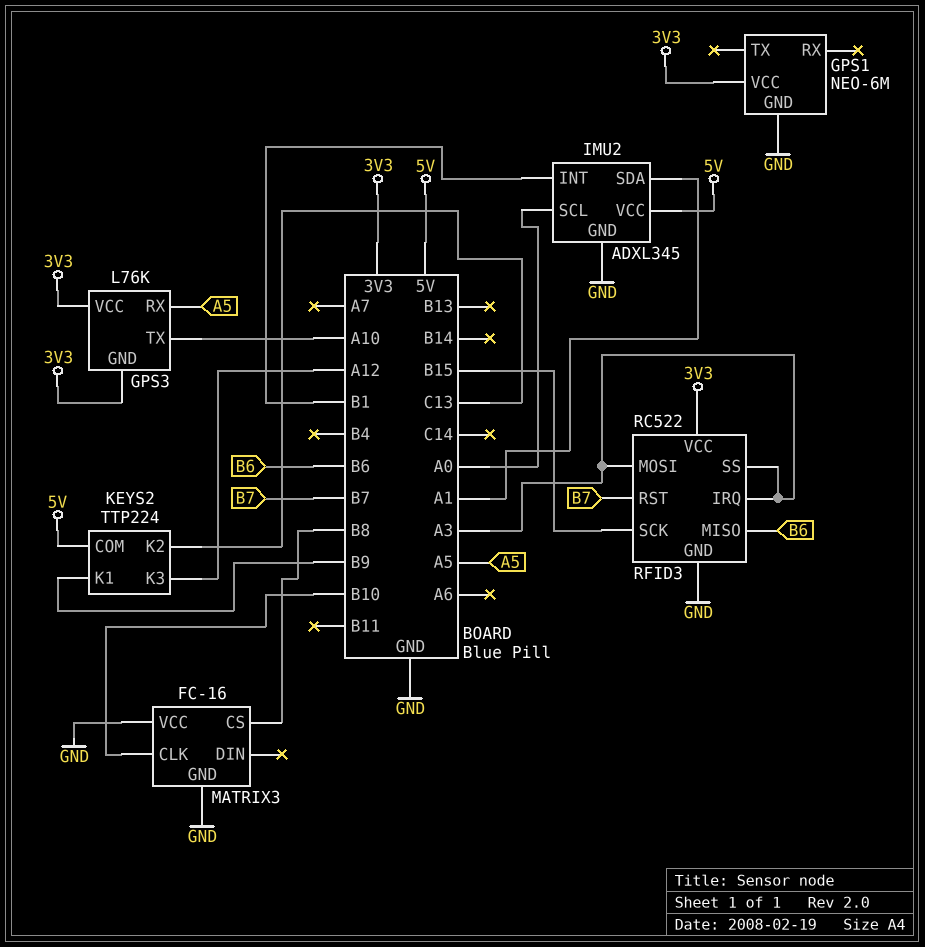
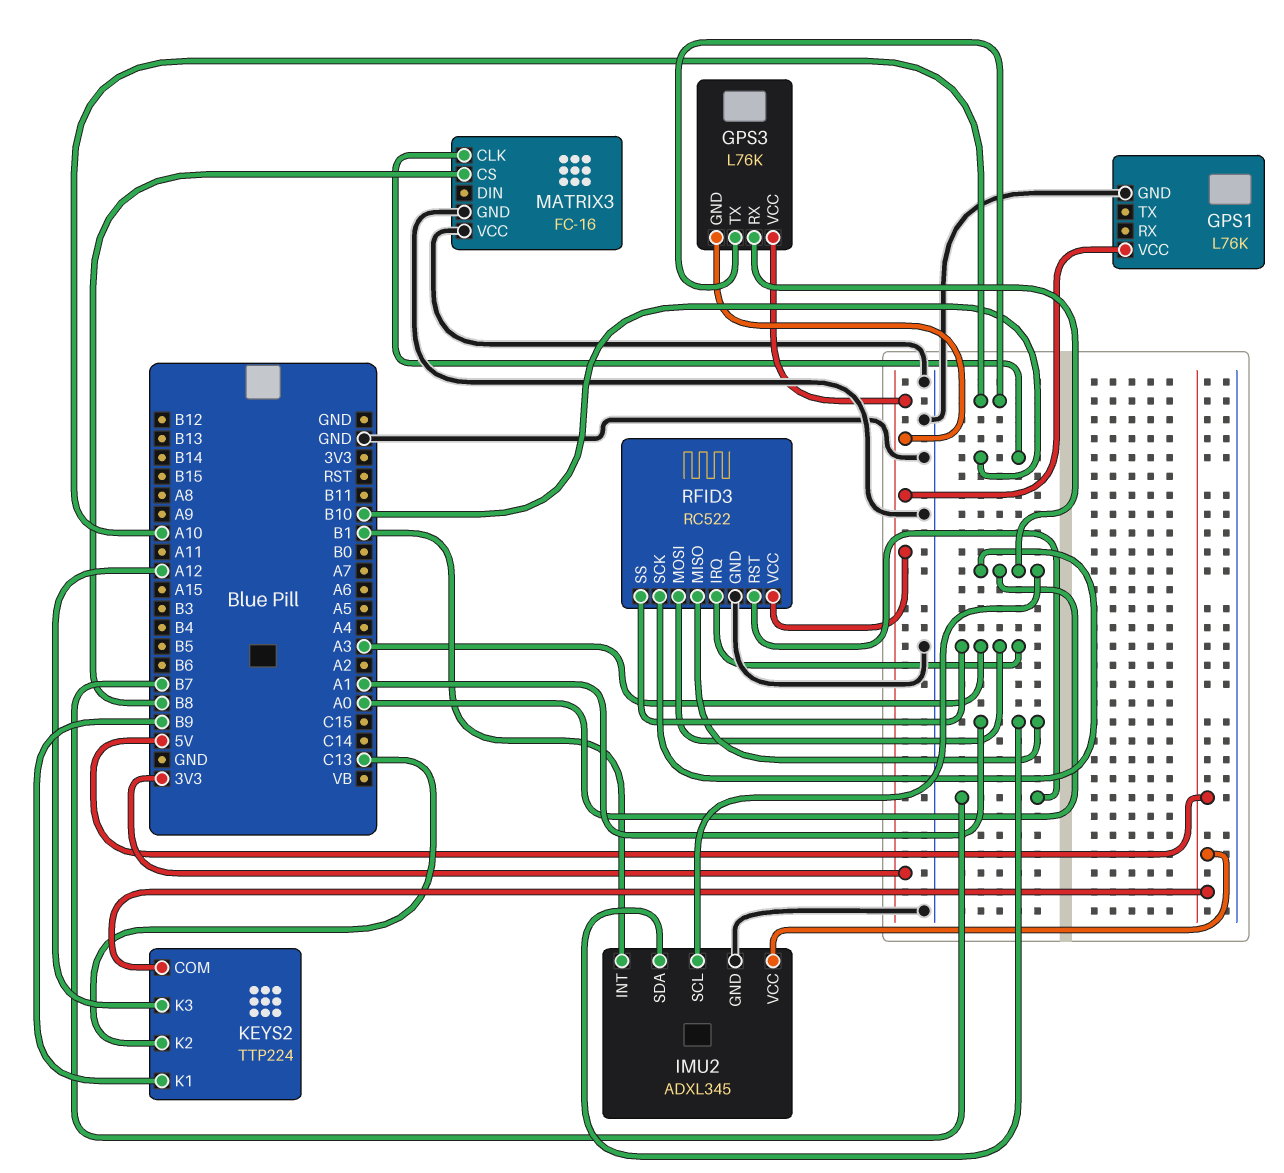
GPS1: NEO-6M -> L76K
GPS3 pin RX: A5 -> A0
RFID3 pin MISO: B6 -> A1
RFID3 pin SCK: B15 -> A0

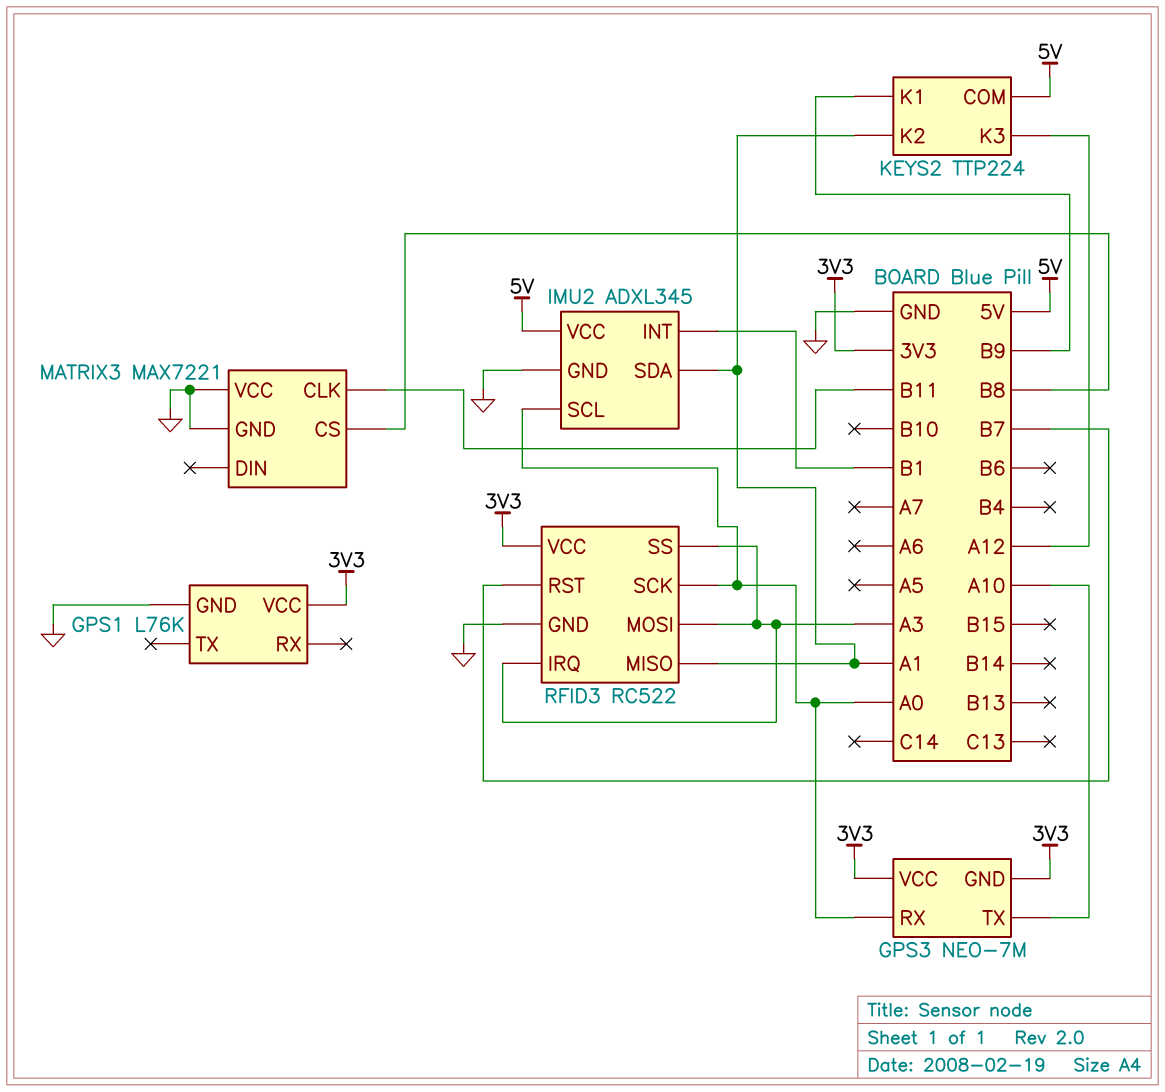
GPS3: L76K -> NEO-7M
KEYS2 pin K2: C13 -> A1
MATRIX3: FC-16 -> MAX7221
MATRIX3 pin CLK: B10 -> B11

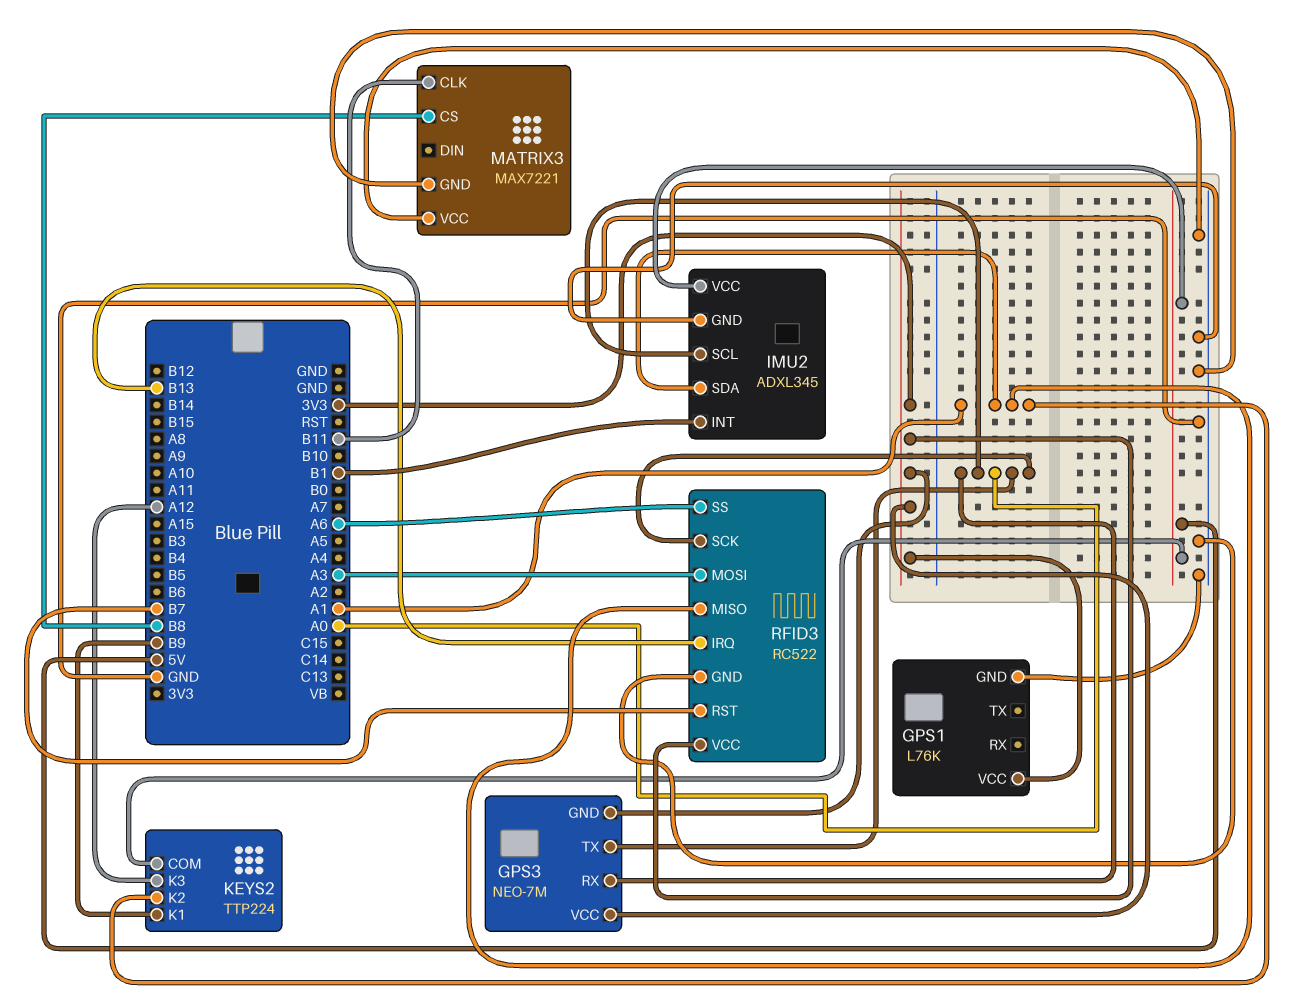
GPS3 pin TX: A10 -> A0
RFID3 pin IRQ: A3 -> B13
RFID3 pin SS: A3 -> A6

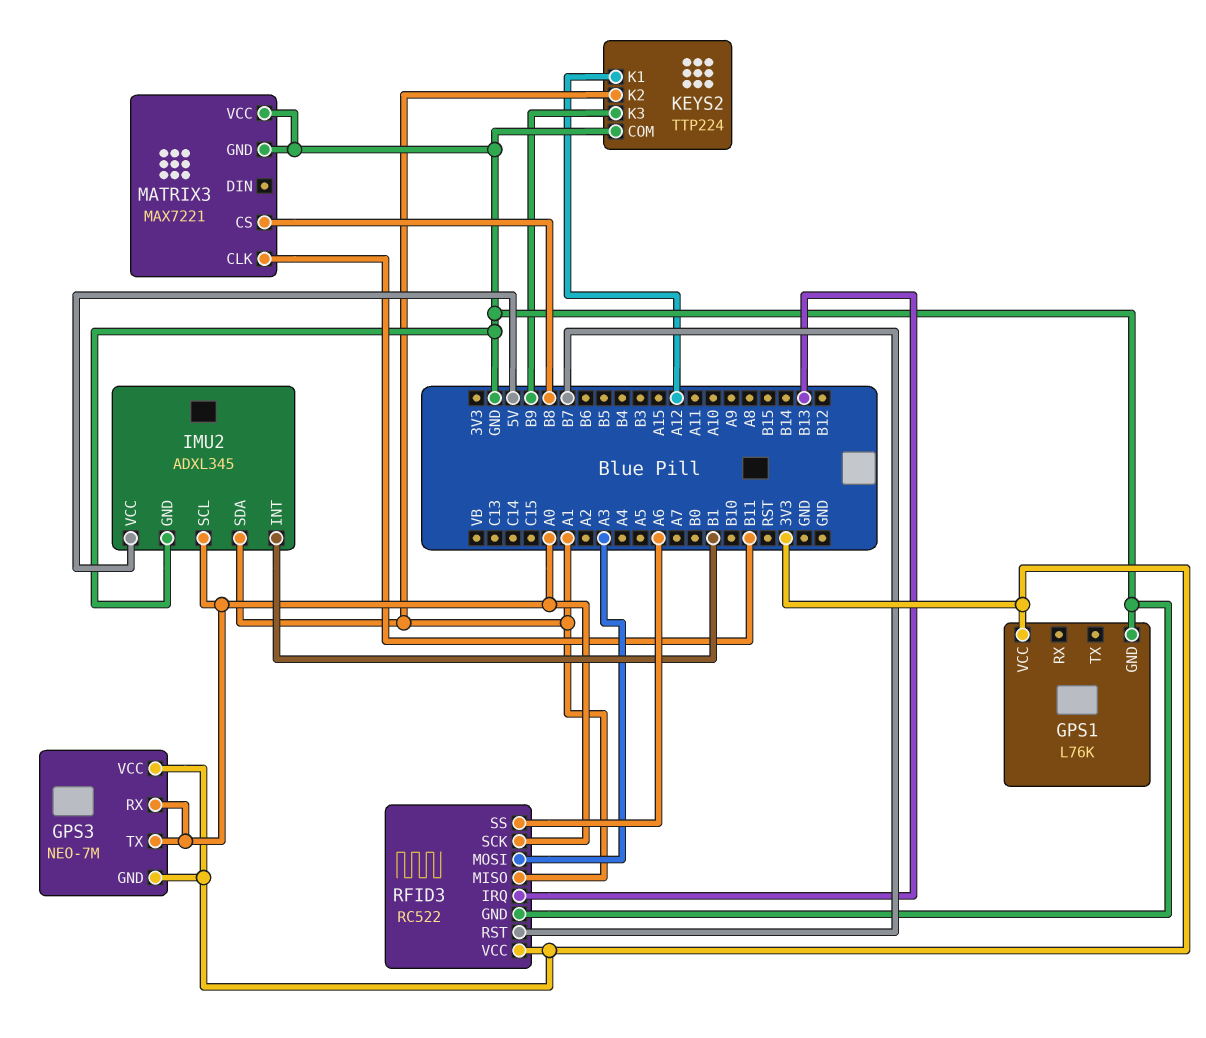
KEYS2 pin COM: 5V -> GND
KEYS2 pin K1: B9 -> A12
KEYS2 pin K3: A12 -> B9

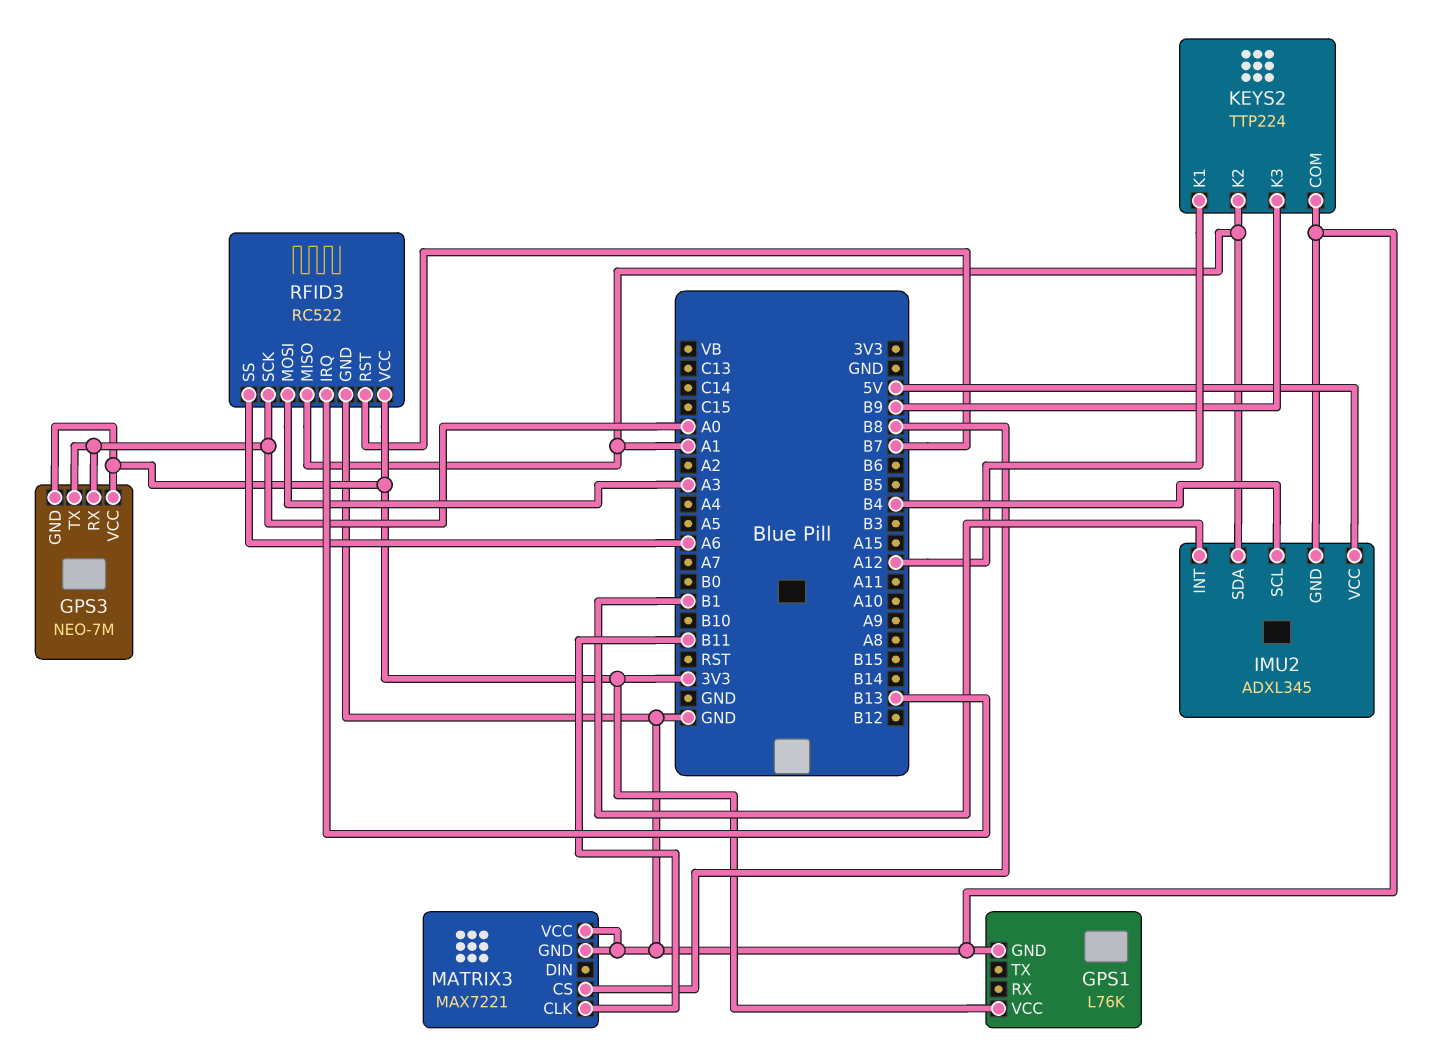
IMU2 pin SCL: A0 -> B4

